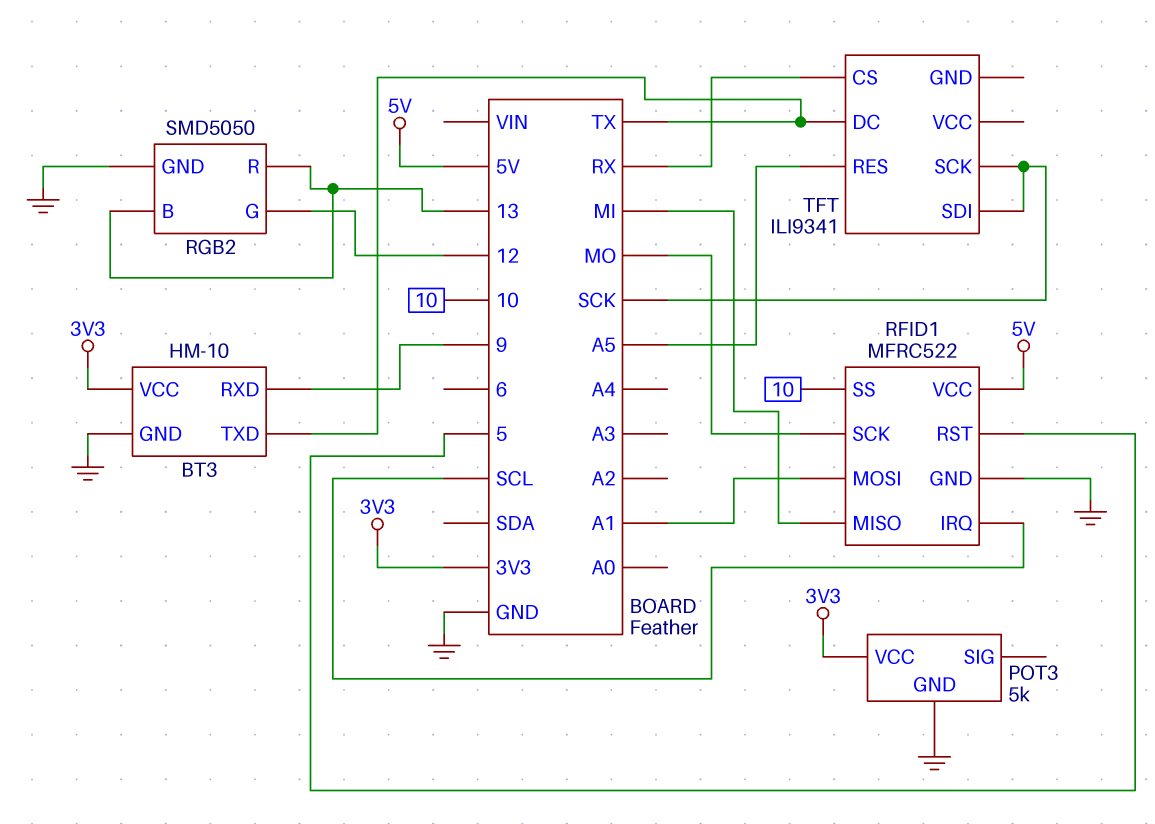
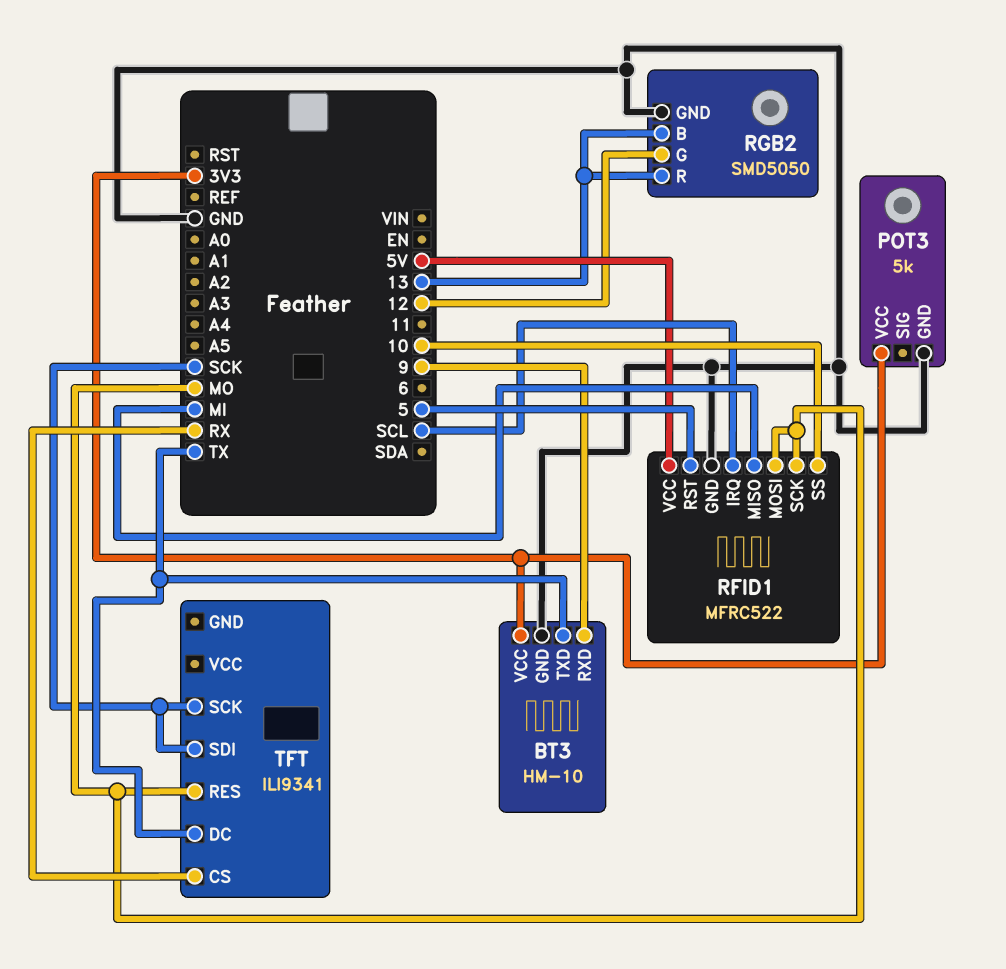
RFID1 pin MOSI: A1 -> MO
TFT pin RES: A5 -> MO

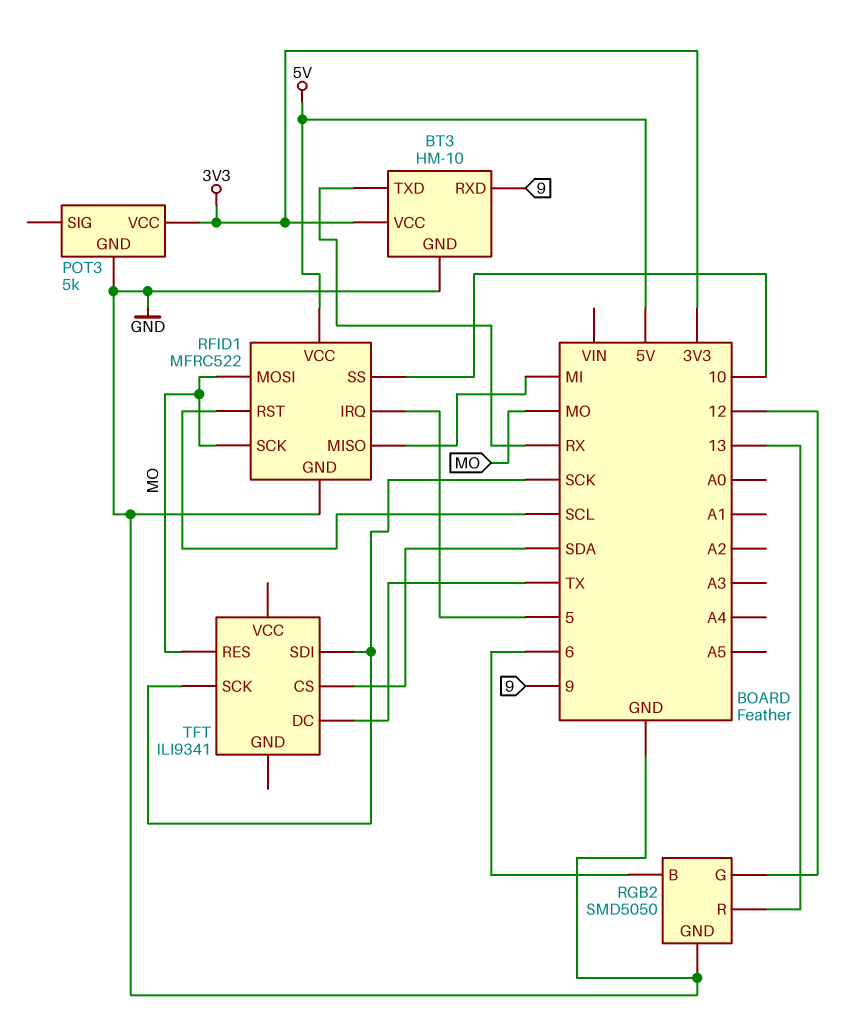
BT3 pin TXD: TX -> RX
RFID1 pin IRQ: SCL -> 5
RFID1 pin RST: 5 -> SCL
RGB2 pin B: 13 -> 6
TFT pin CS: RX -> SDA

